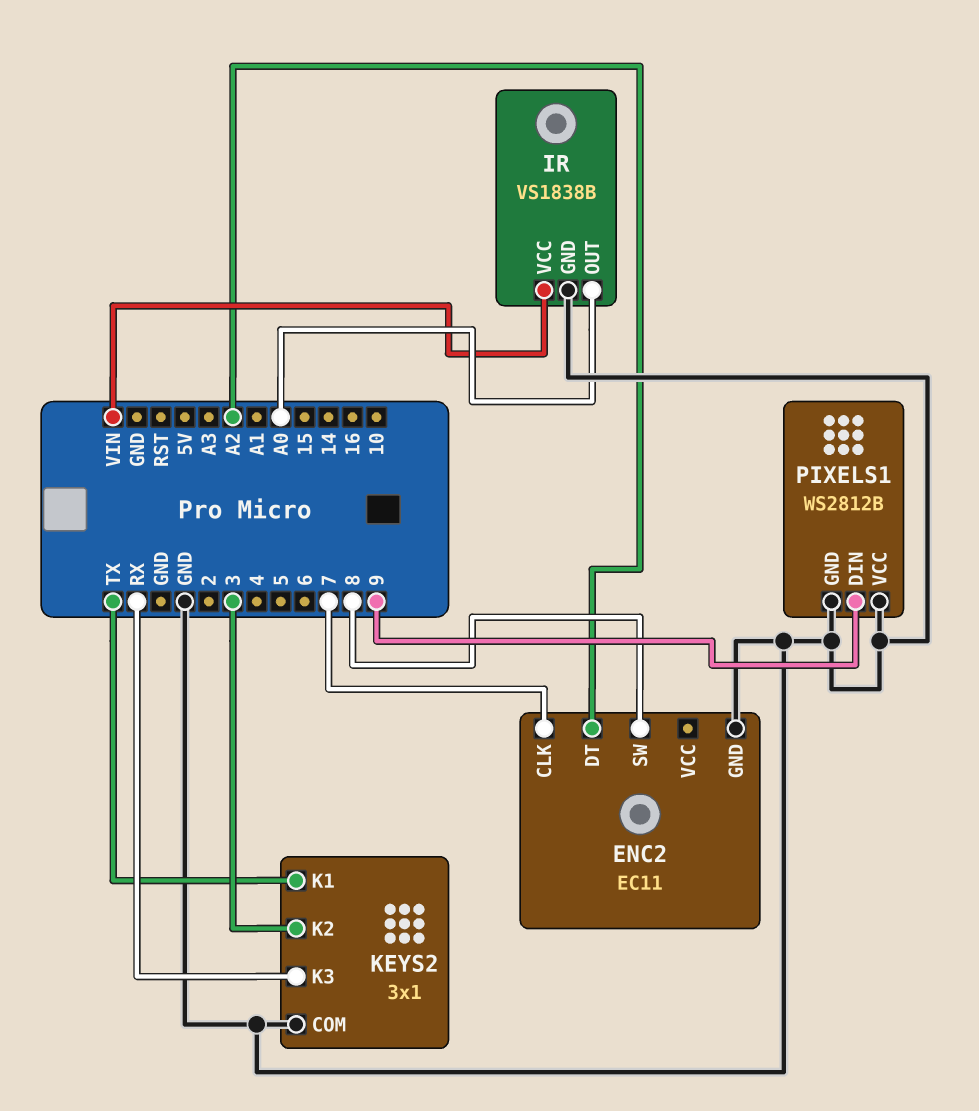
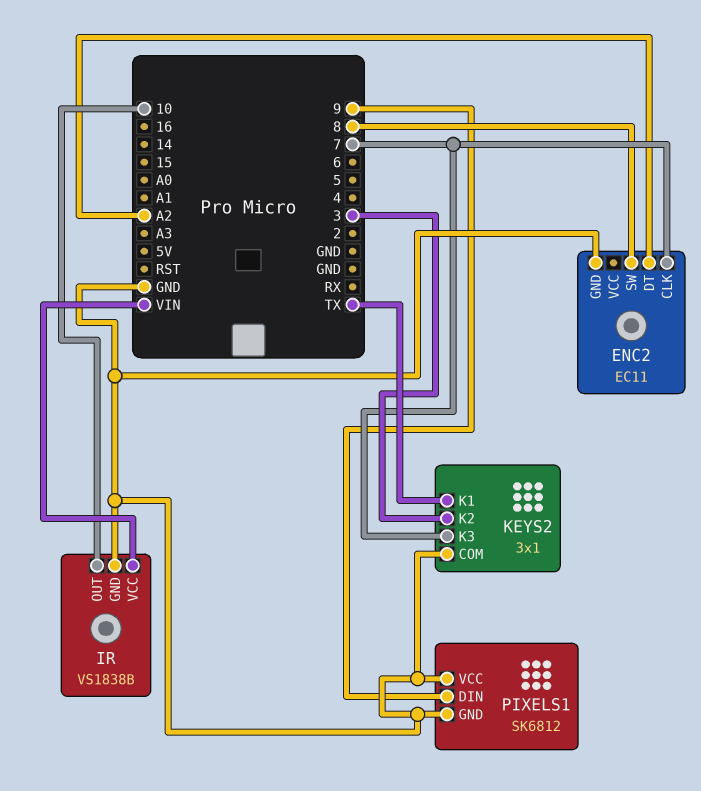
IR pin OUT: A0 -> 10
KEYS2 pin K3: RX -> 7
PIXELS1: WS2812B -> SK6812

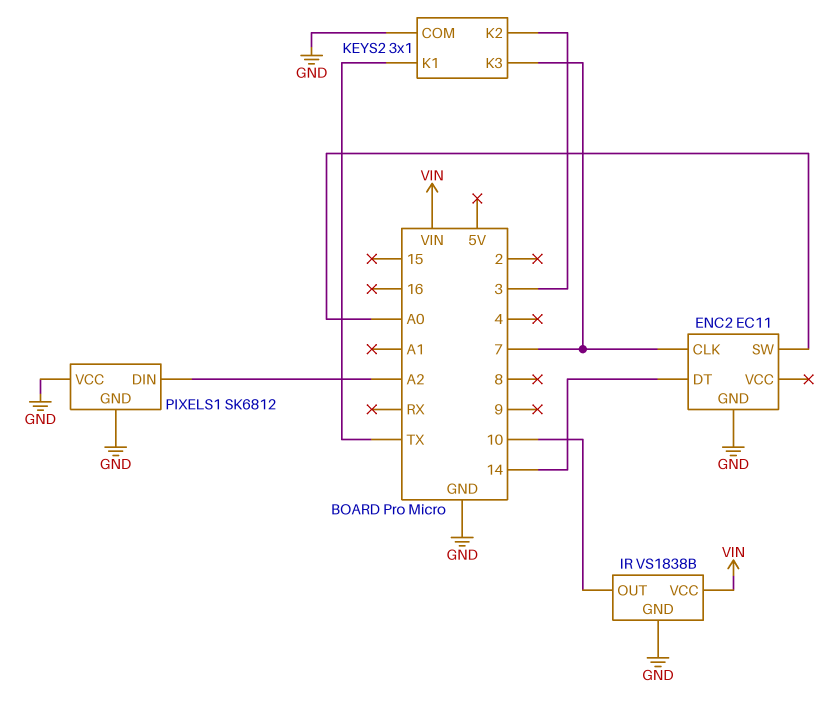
ENC2 pin DT: A2 -> 14
ENC2 pin SW: 8 -> A0
PIXELS1 pin DIN: 9 -> A2

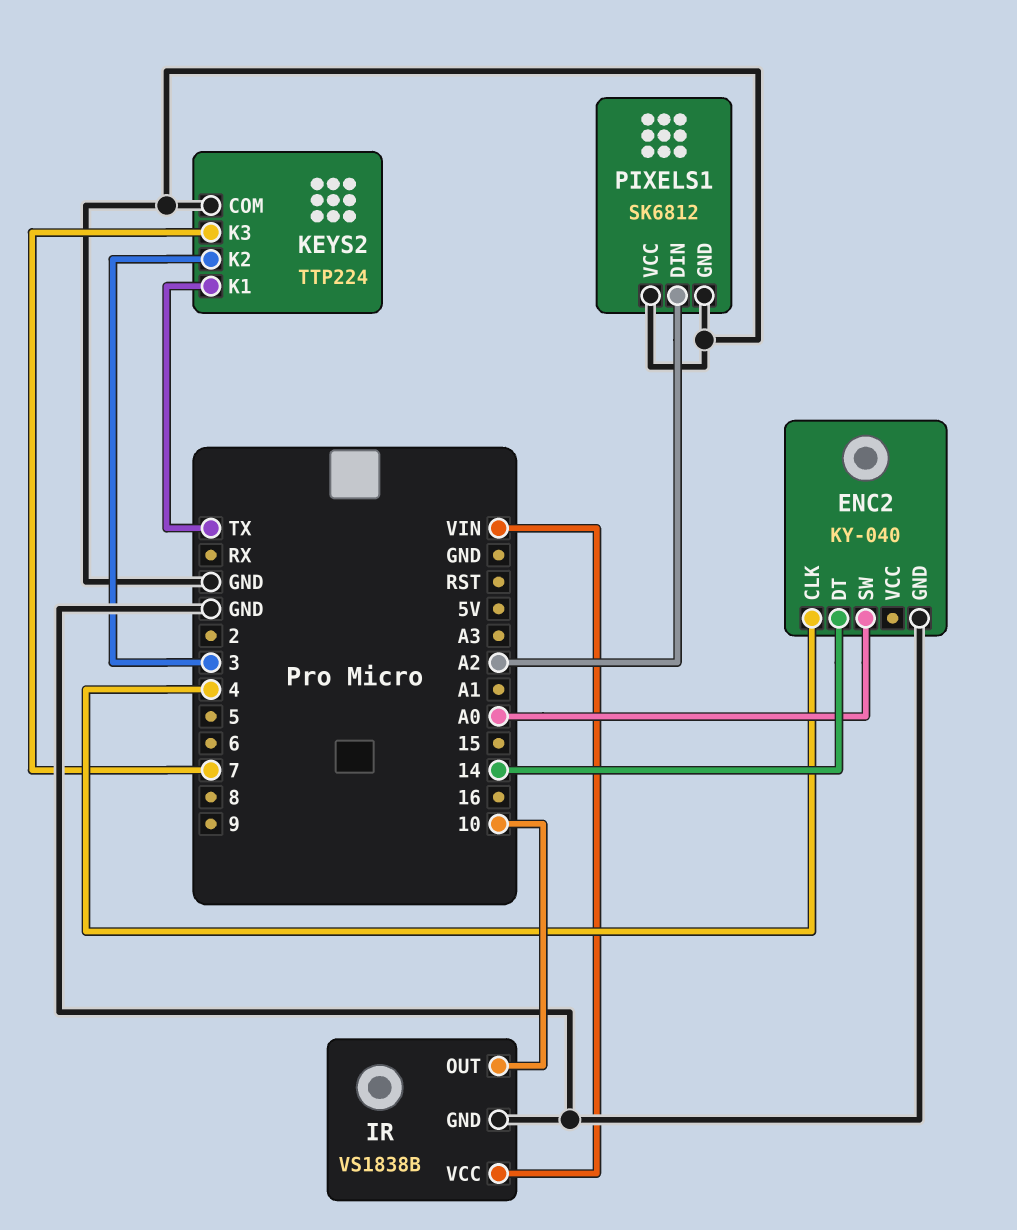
ENC2: EC11 -> KY-040
ENC2 pin CLK: 7 -> 4
KEYS2: 3x1 -> TTP224

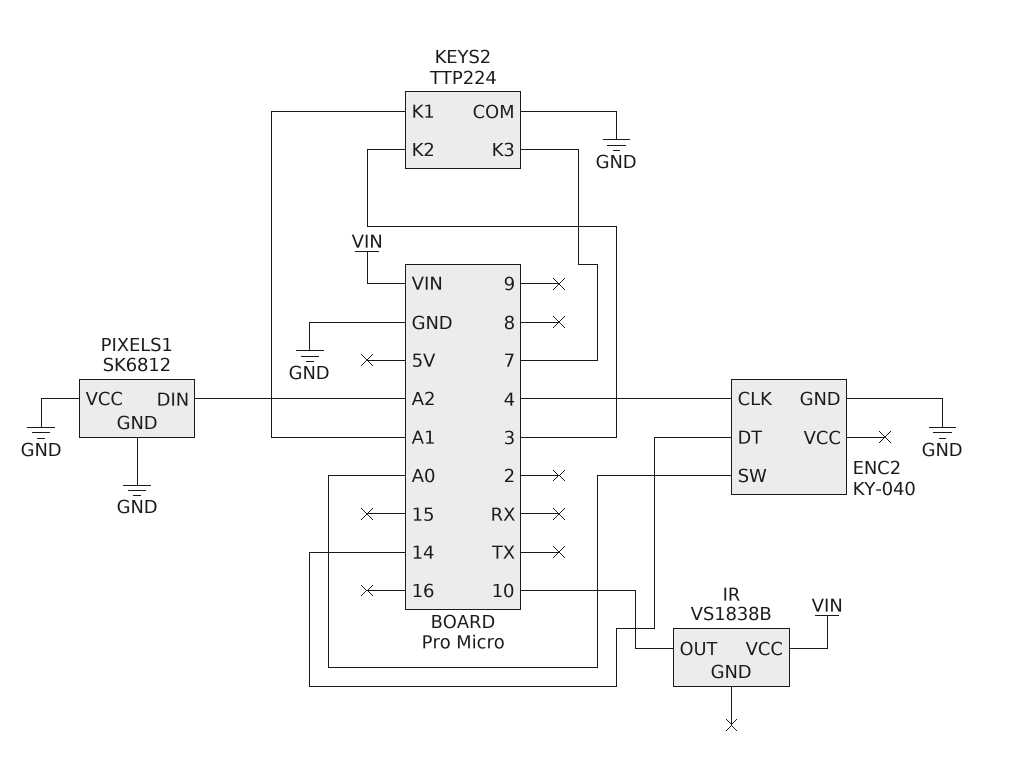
IR pin GND: GND -> none
KEYS2 pin K1: TX -> A1

